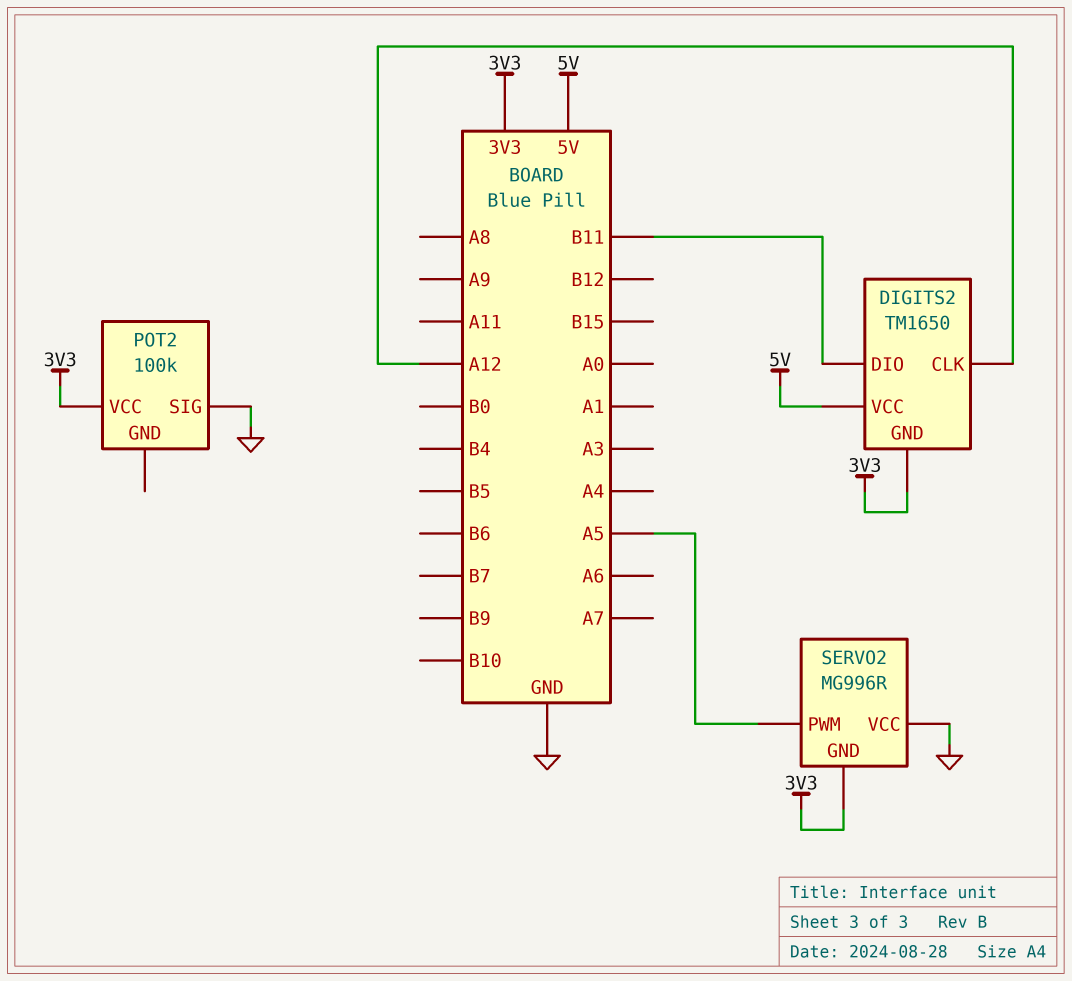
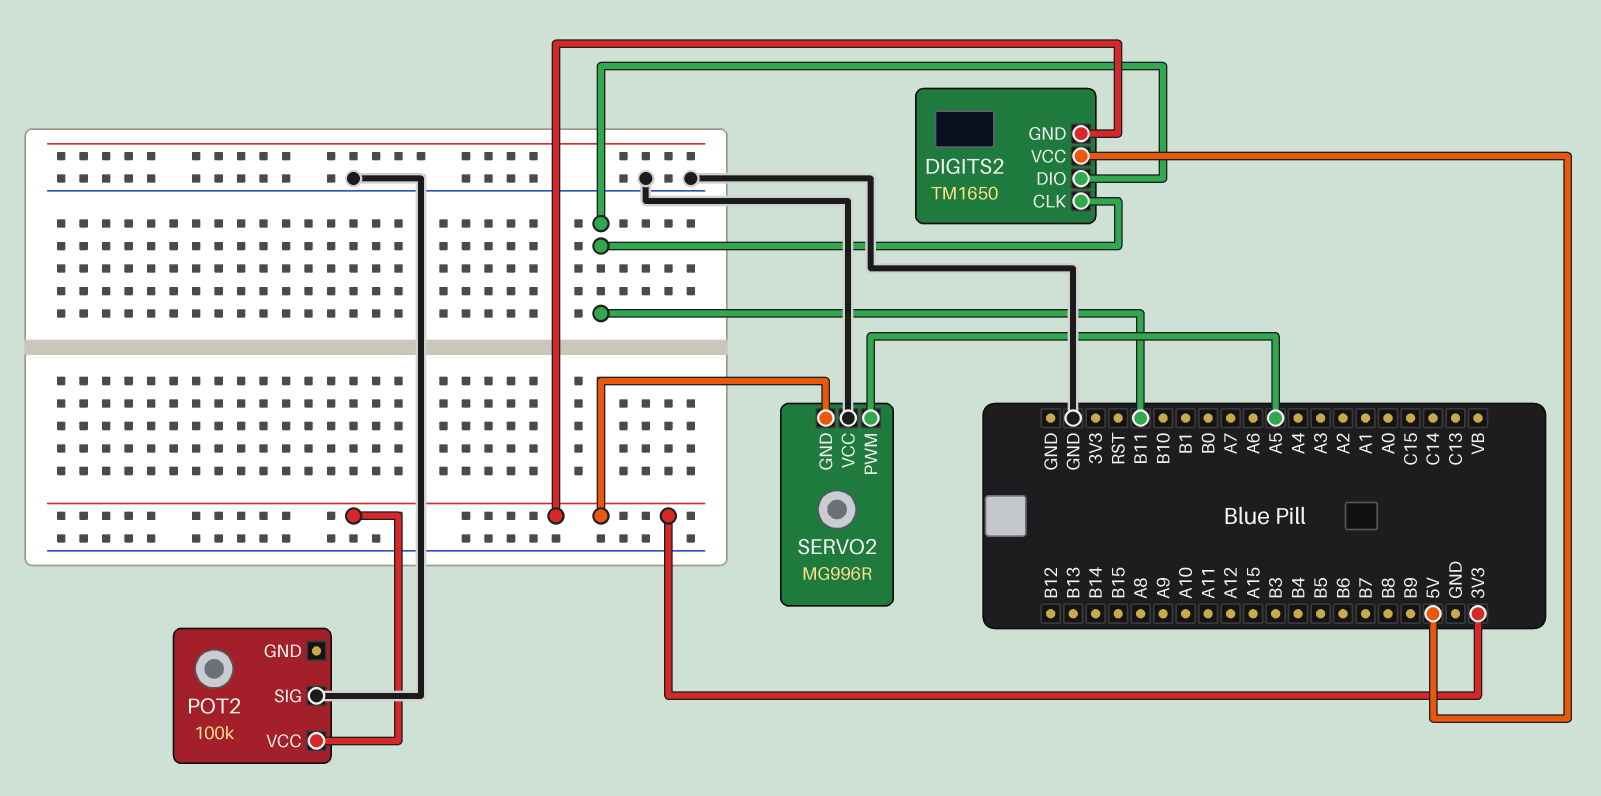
DIGITS2 pin CLK: A12 -> B11

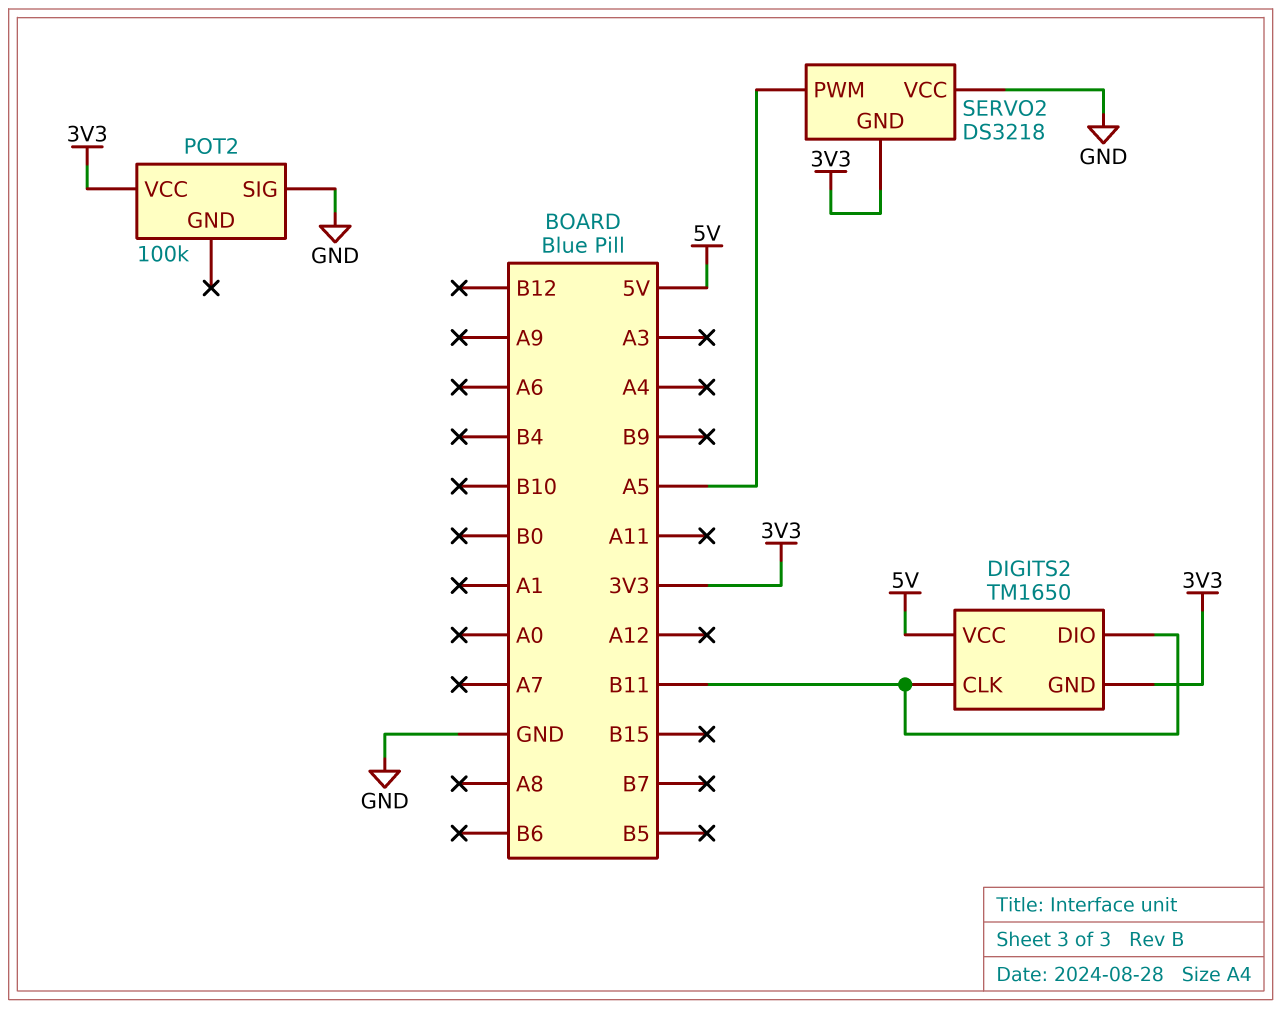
SERVO2: MG996R -> DS3218

